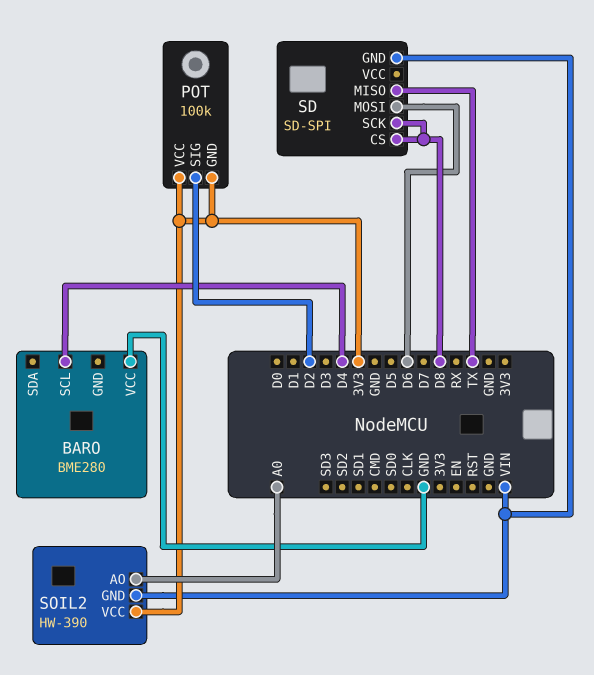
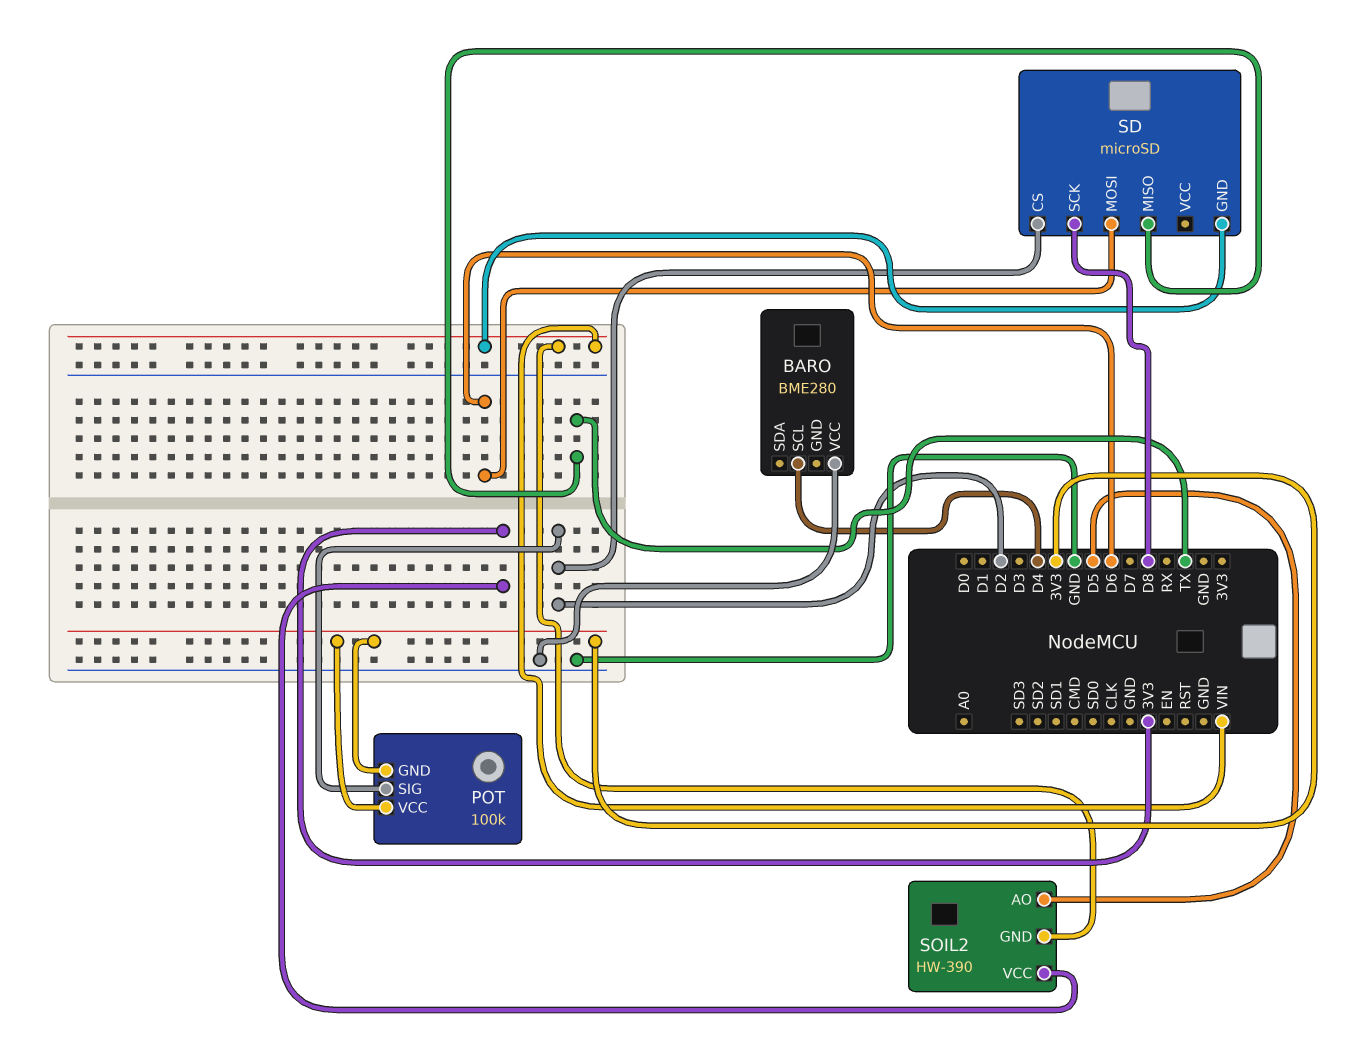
SD: SD-SPI -> microSD
SD pin CS: D8 -> D2
SOIL2 pin AO: A0 -> D5

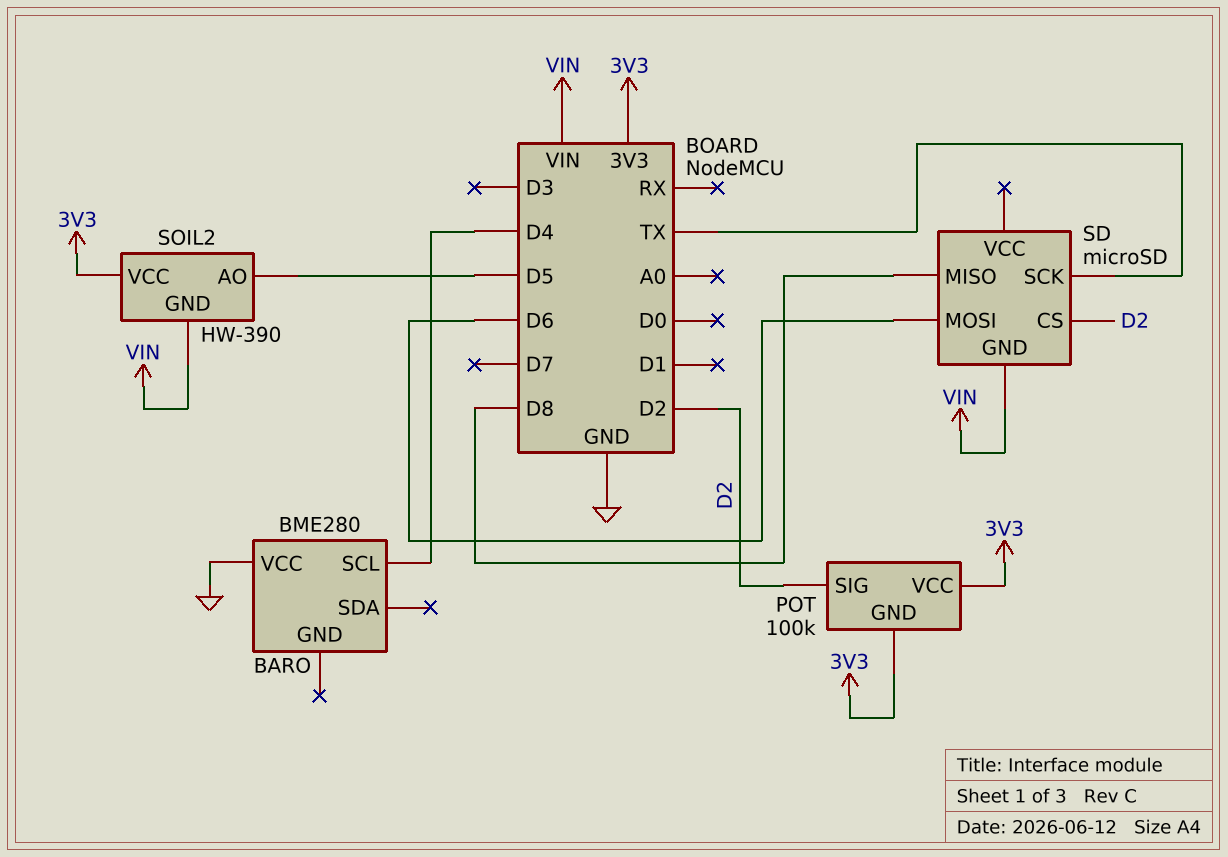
SD pin MISO: TX -> D8
SD pin SCK: D8 -> TX

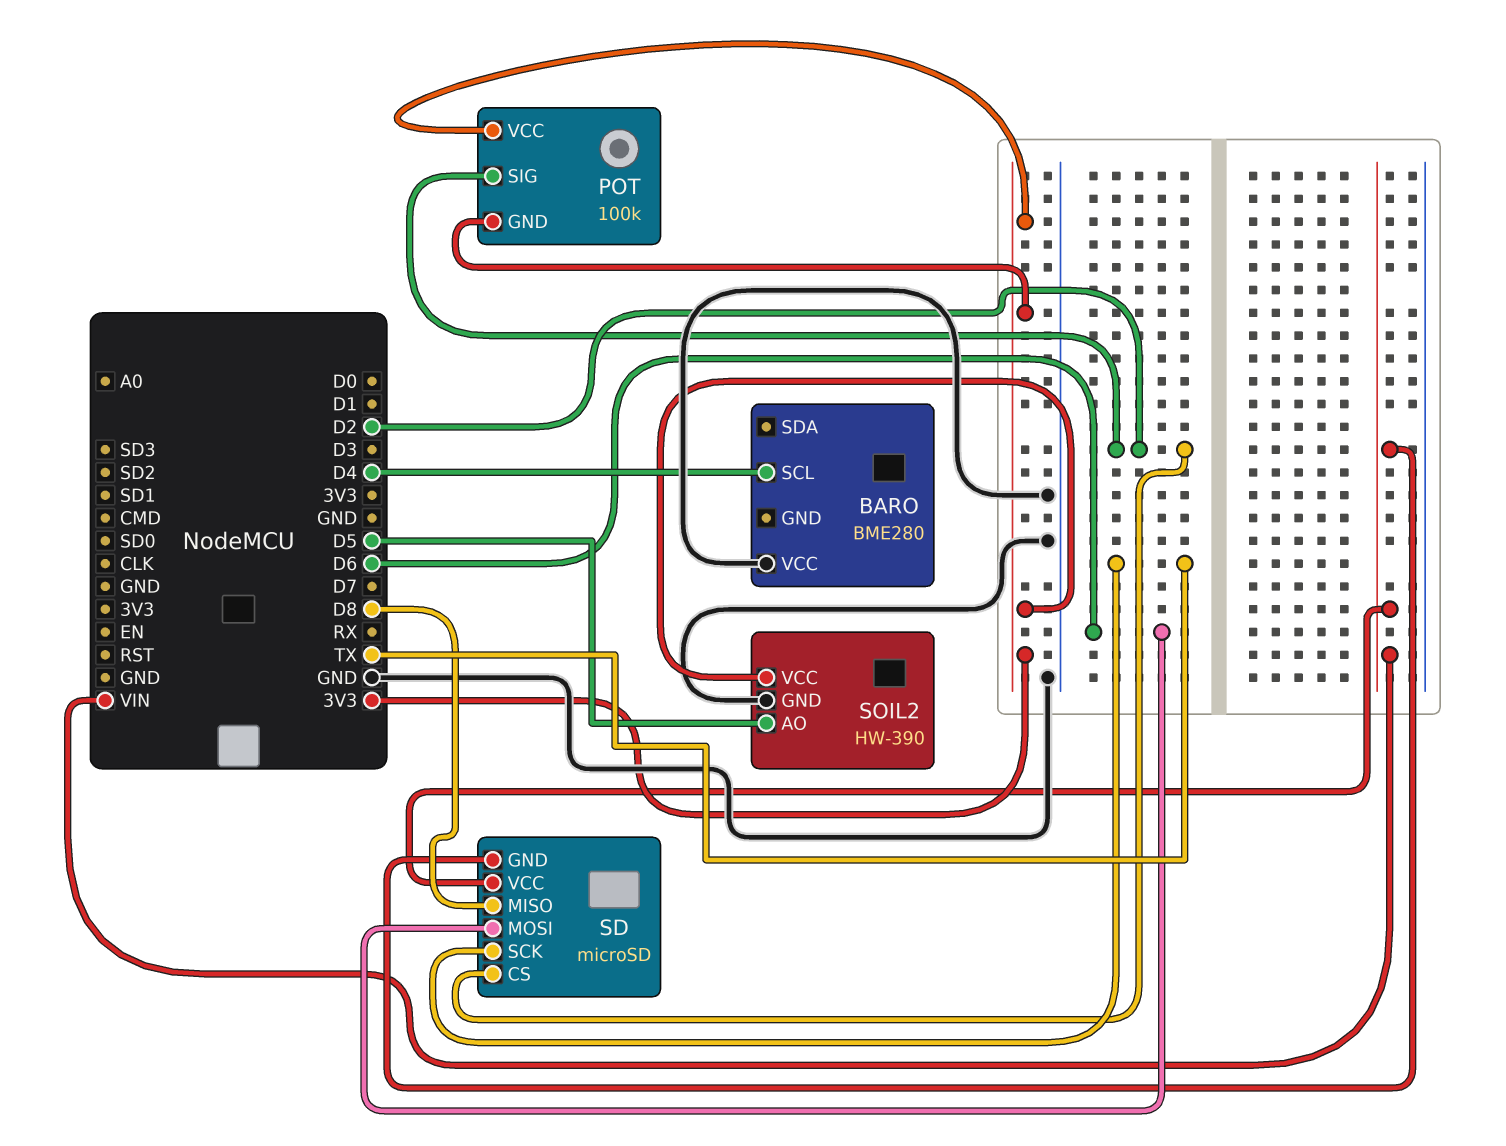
SD pin VCC: none -> VIN
SOIL2 pin GND: VIN -> GND

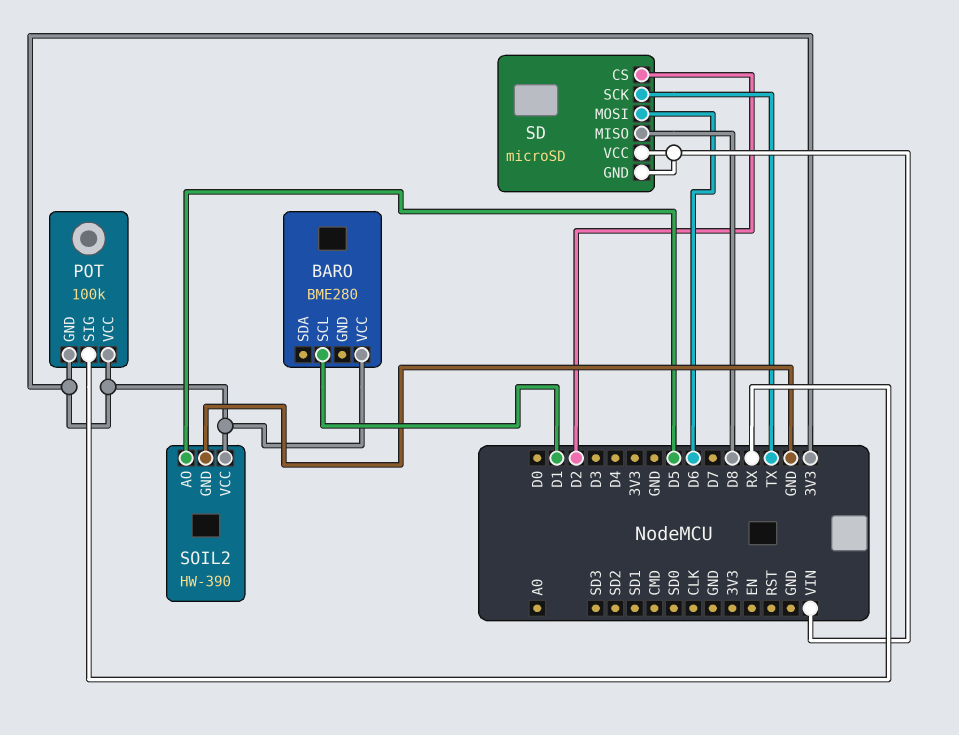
BARO pin SCL: D4 -> D1
BARO pin VCC: GND -> 3V3
POT pin SIG: D2 -> RX

